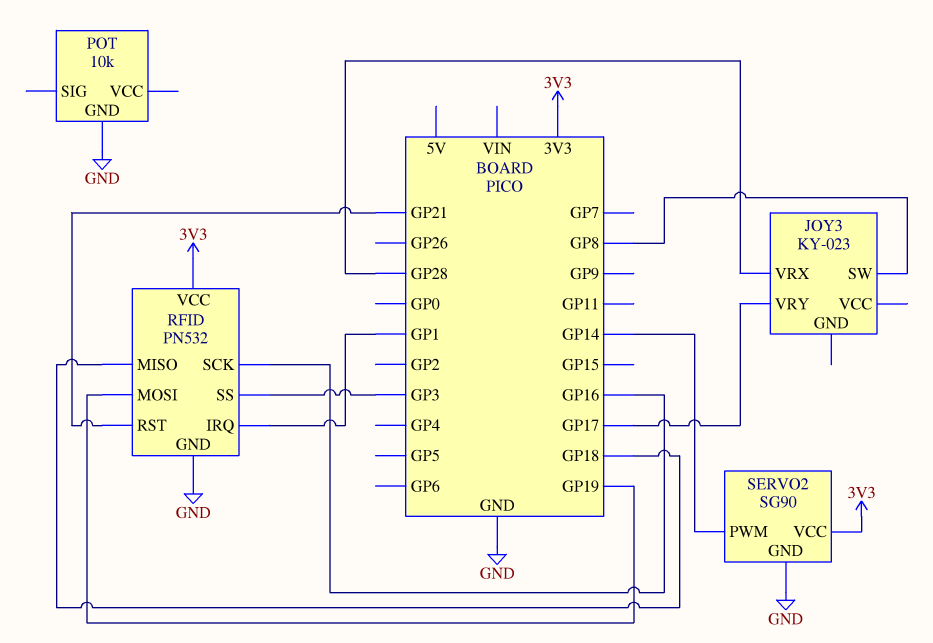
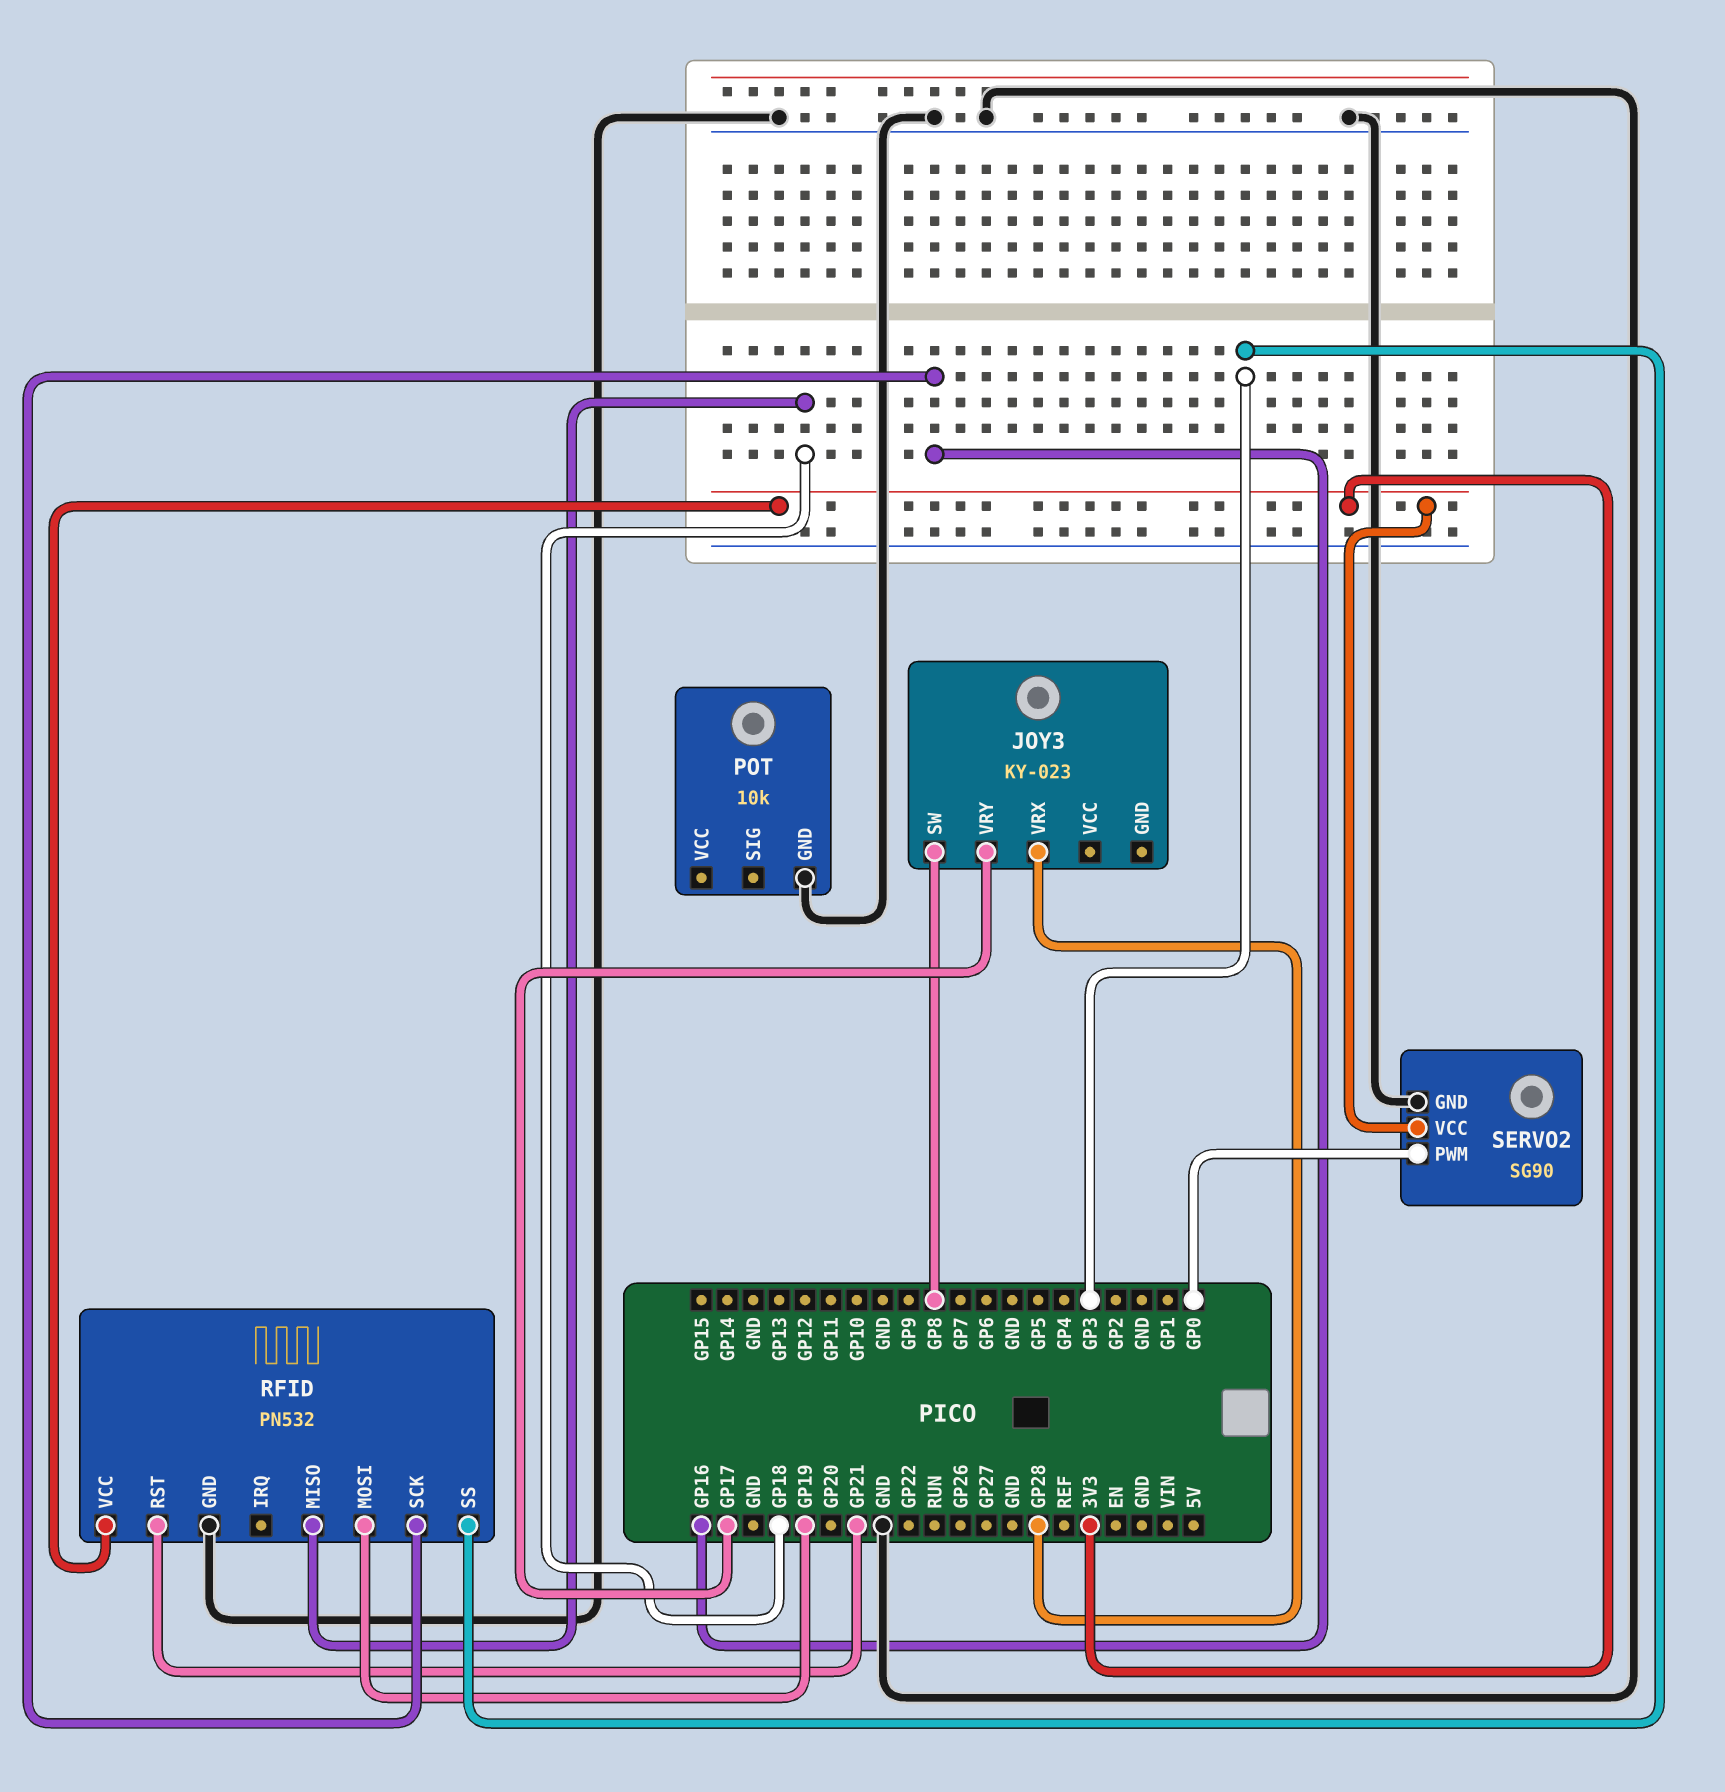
RFID pin IRQ: GP1 -> none
SERVO2 pin PWM: GP14 -> GP0

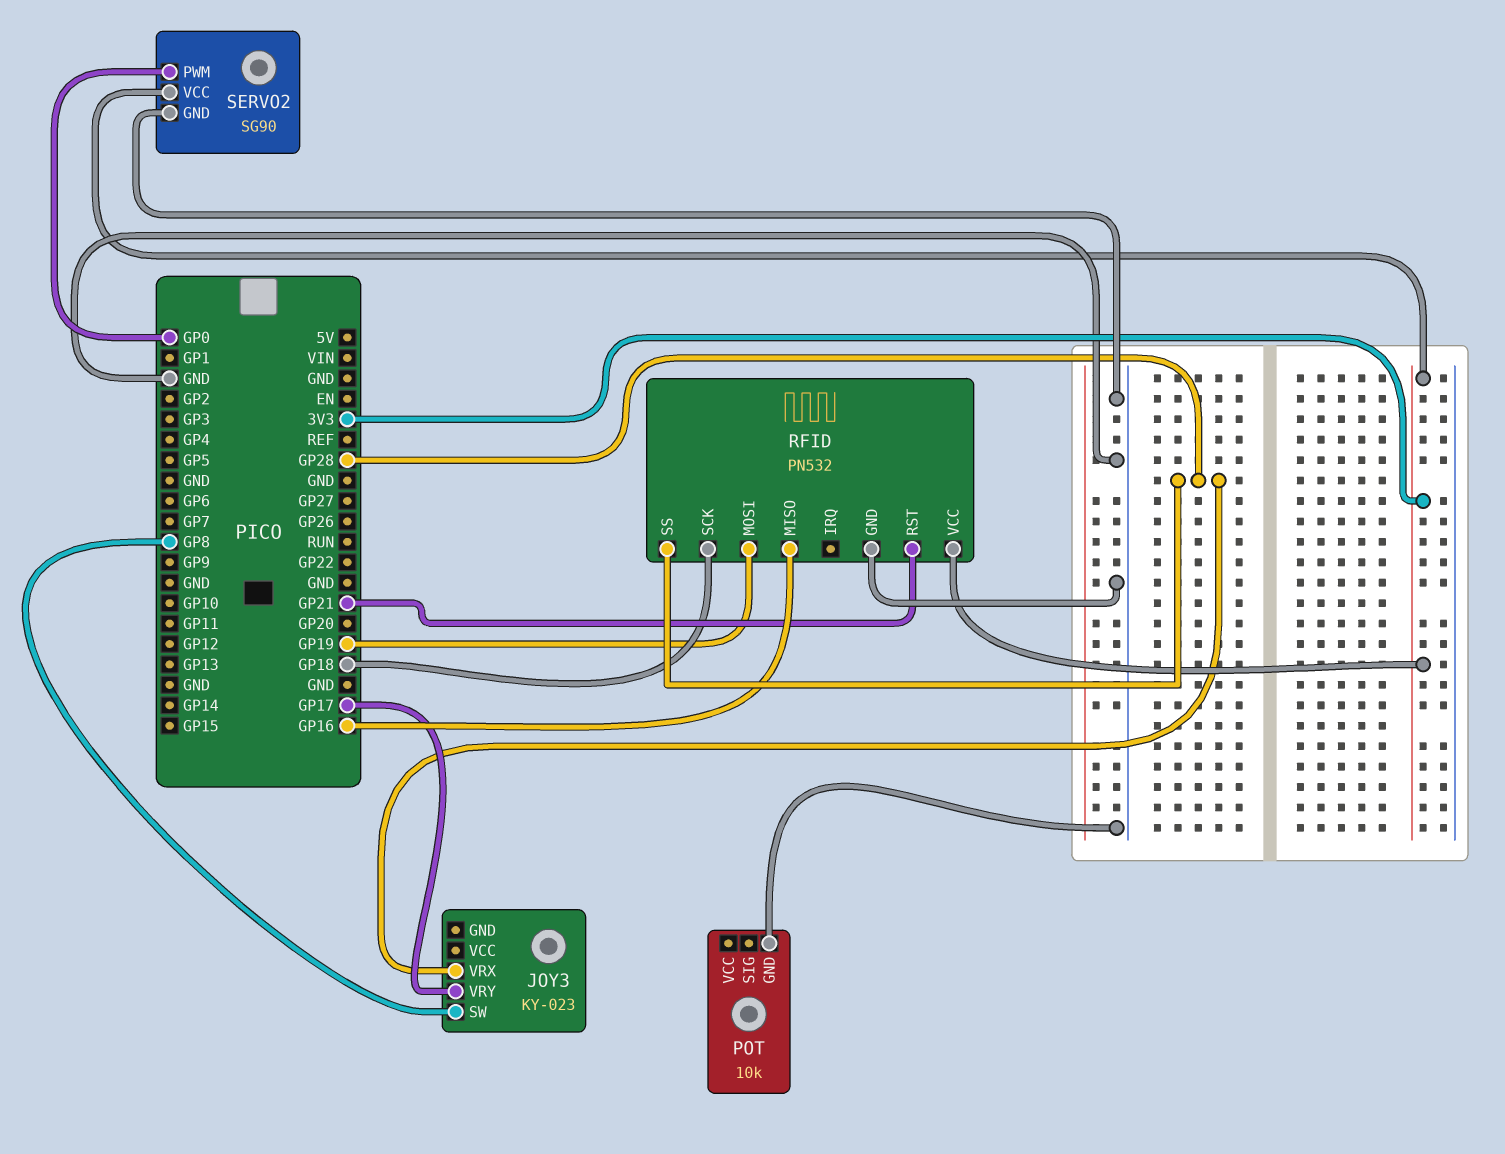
RFID pin MISO: GP18 -> GP16
RFID pin SCK: GP16 -> GP18
RFID pin SS: GP3 -> GP28

